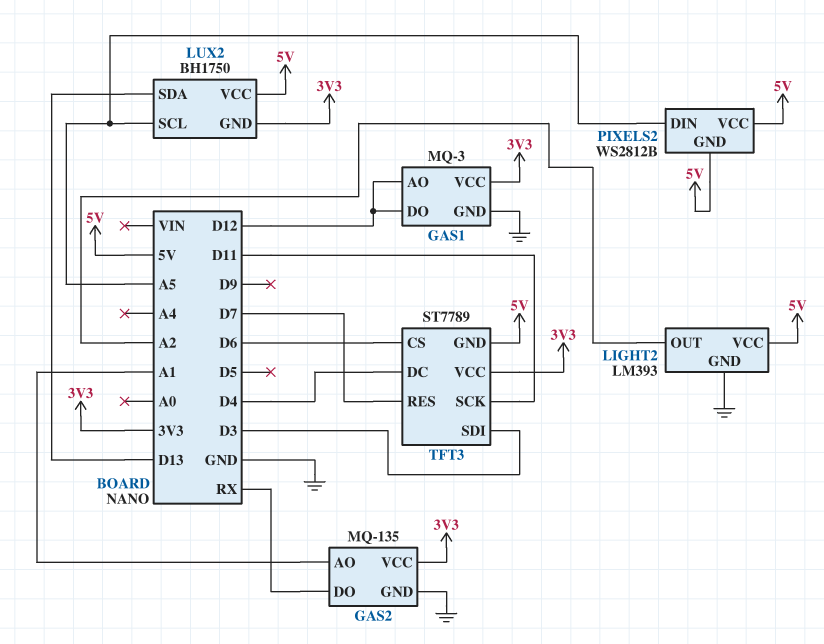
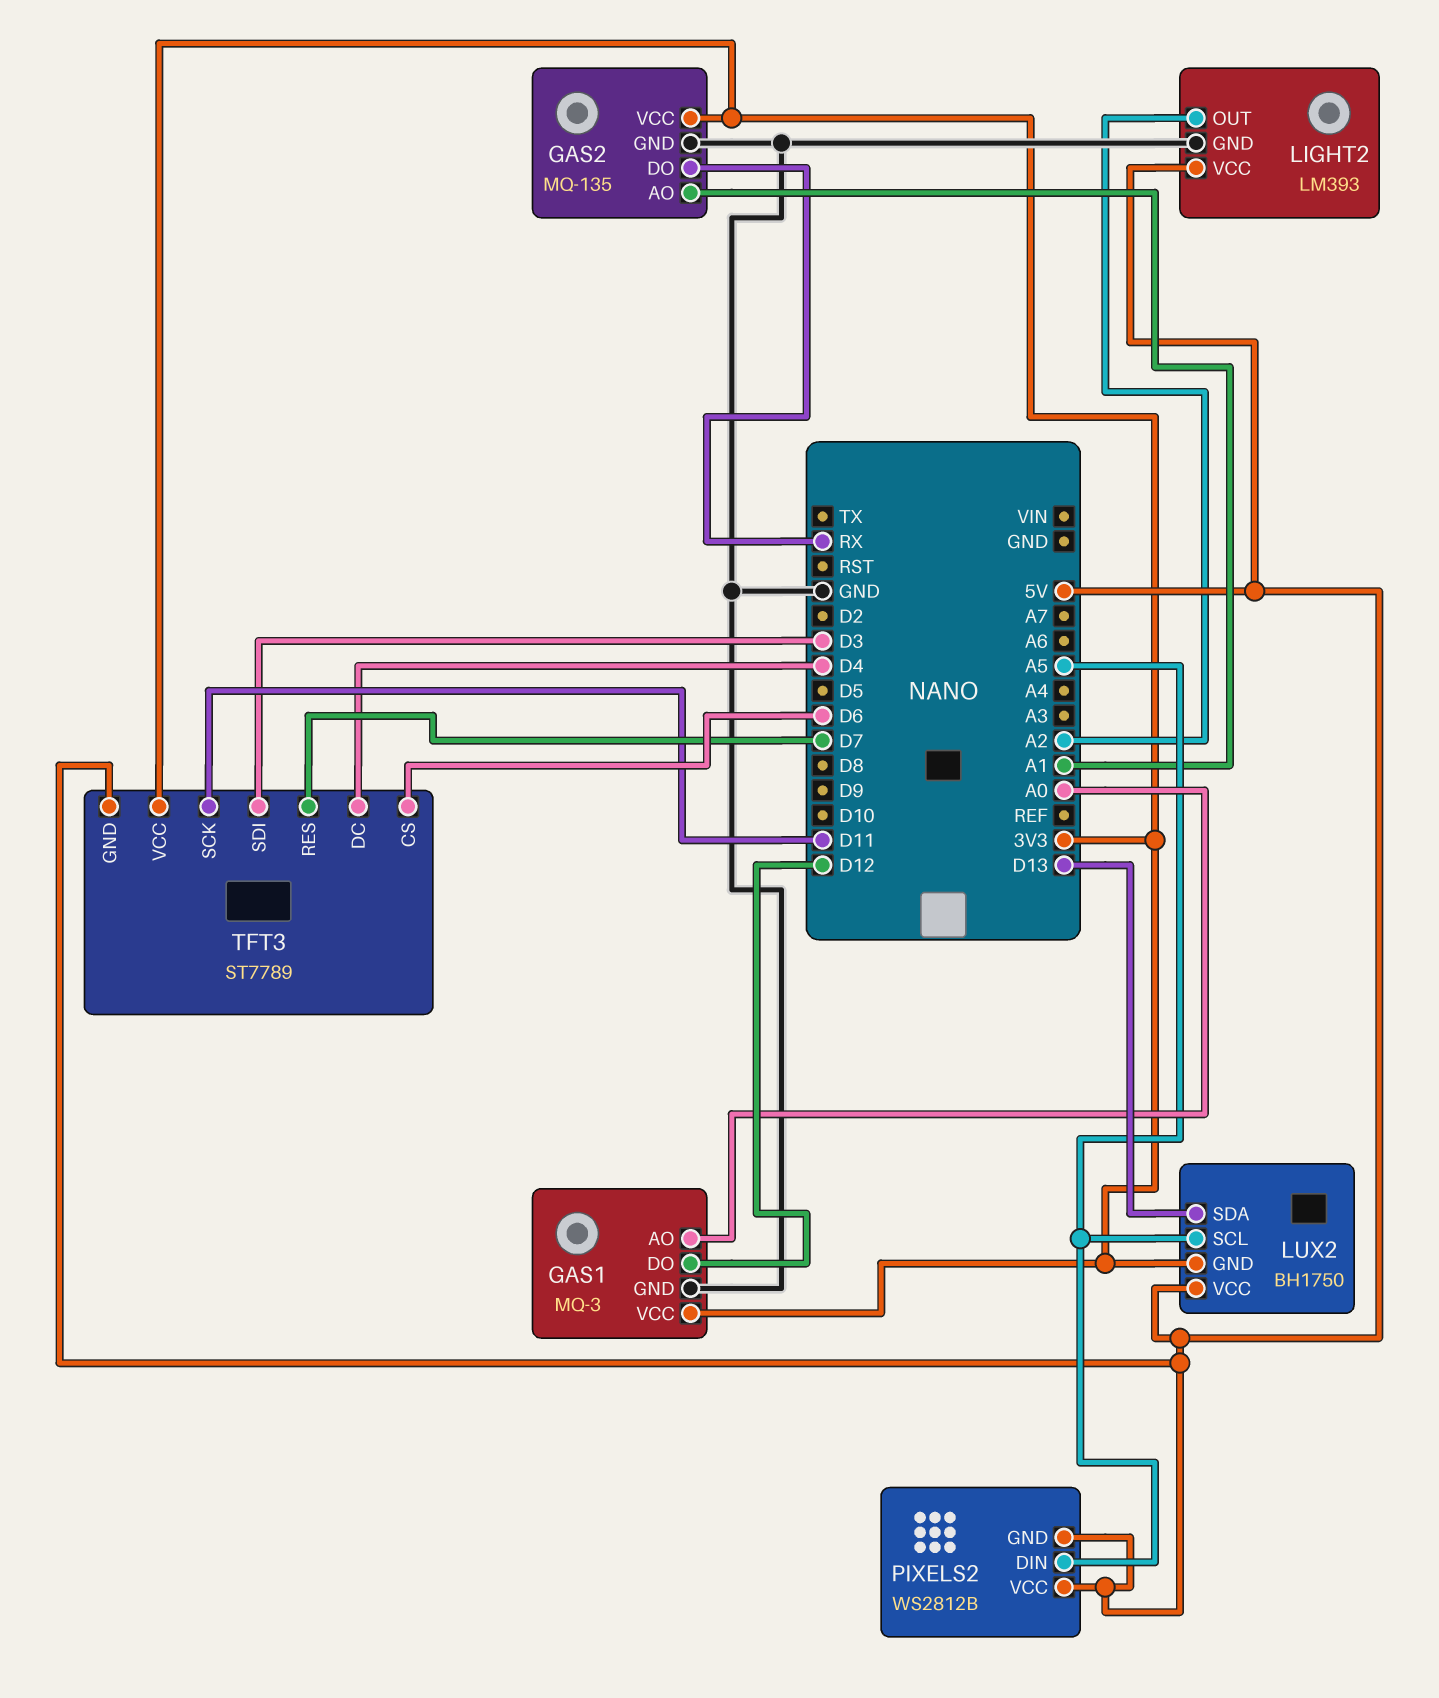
GAS1 pin AO: D12 -> A0

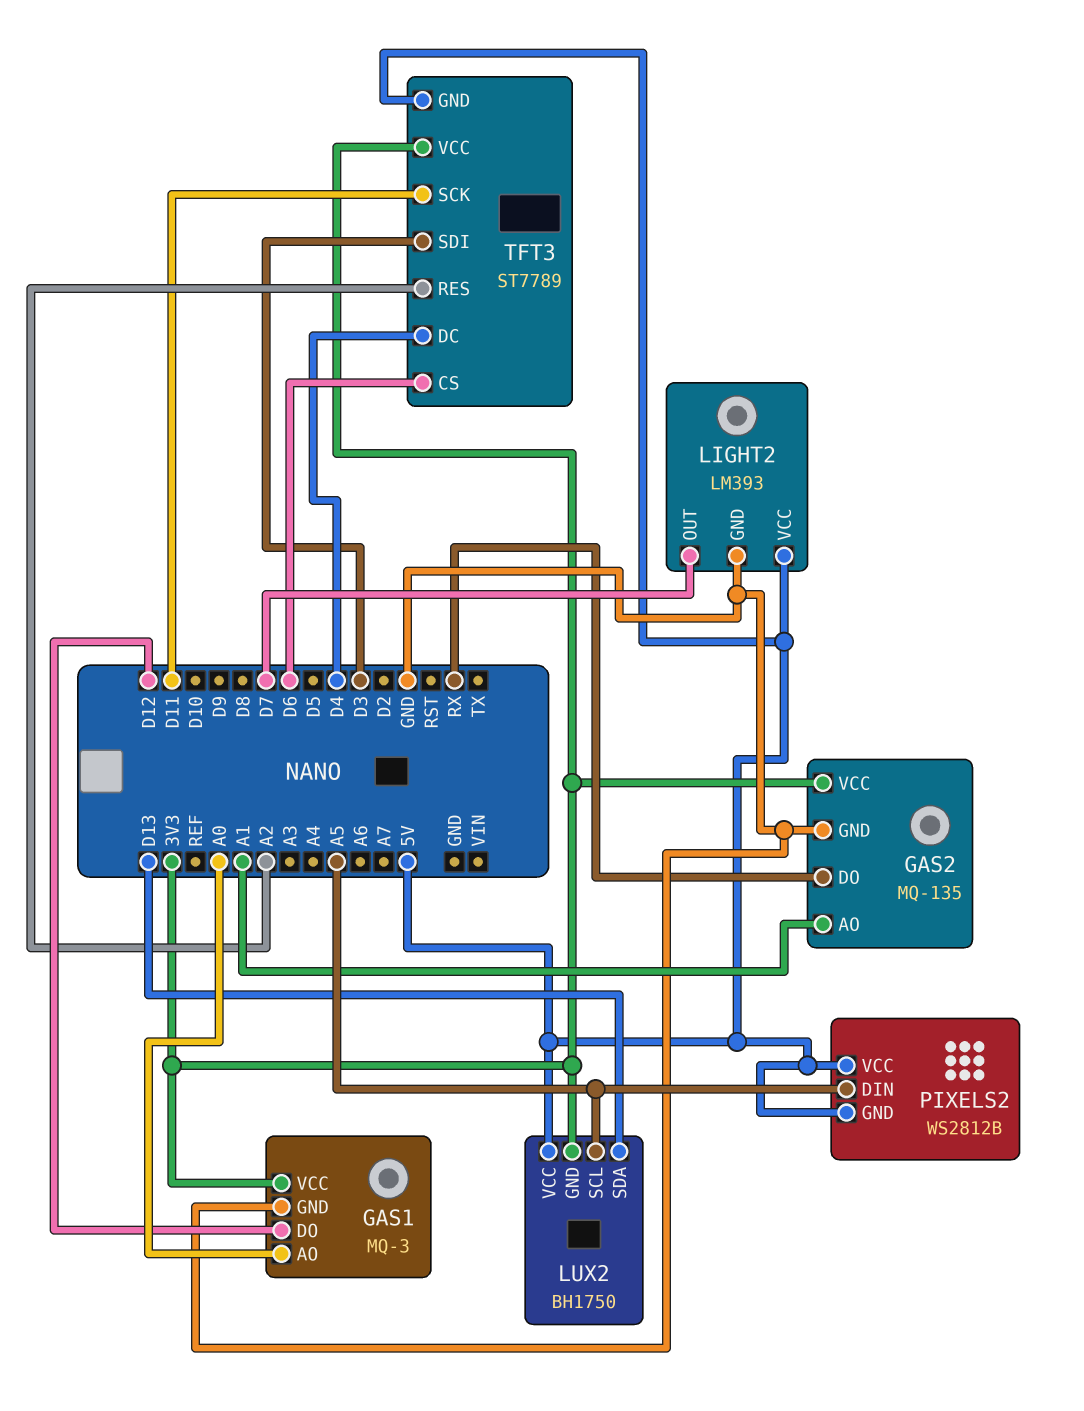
LIGHT2 pin OUT: A2 -> D7
TFT3 pin RES: D7 -> A2

